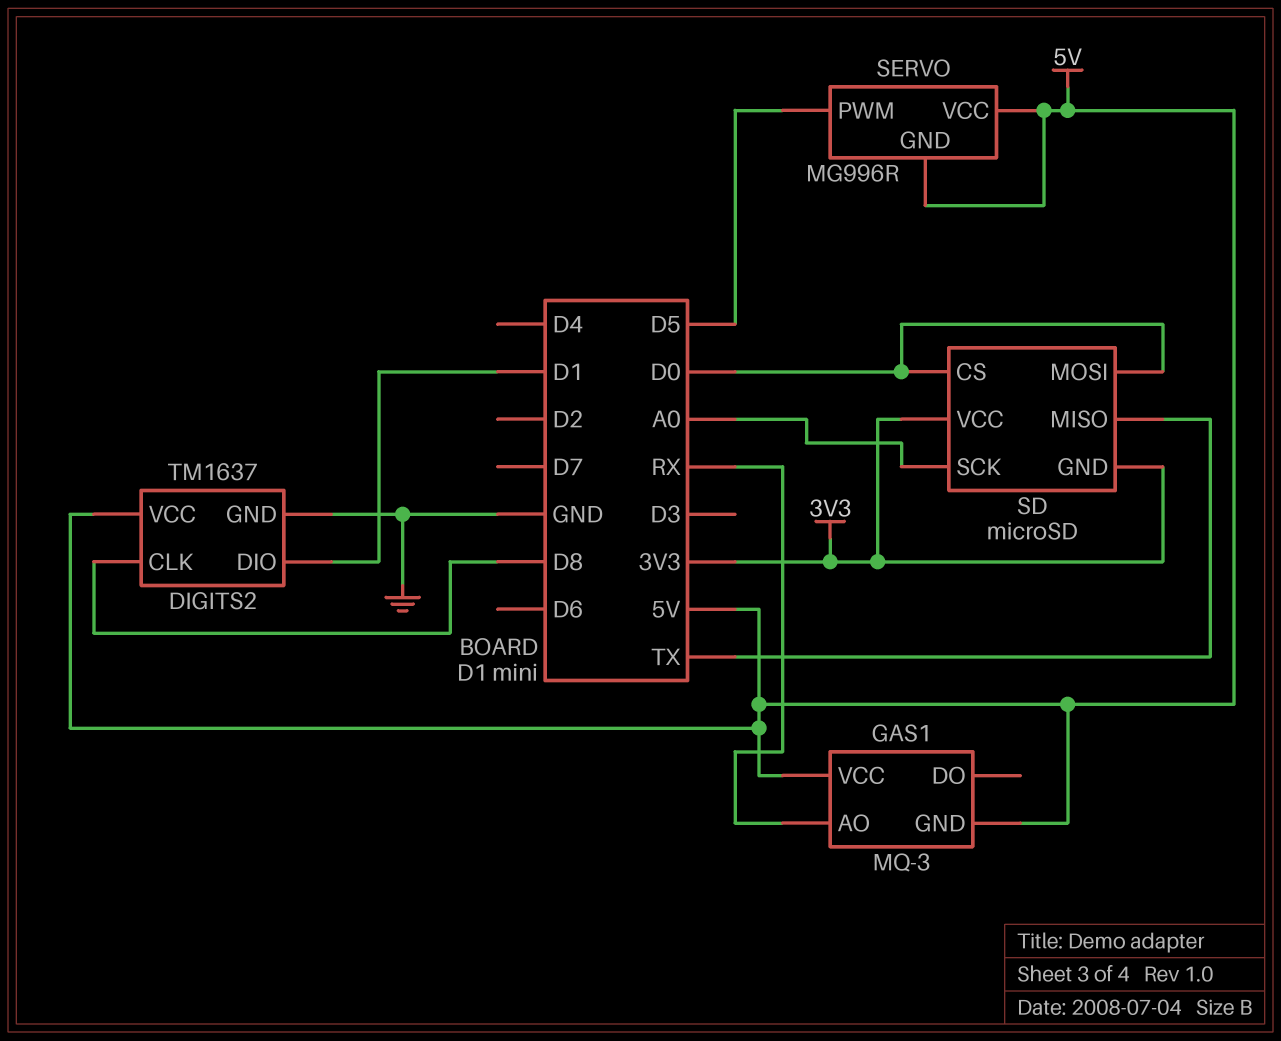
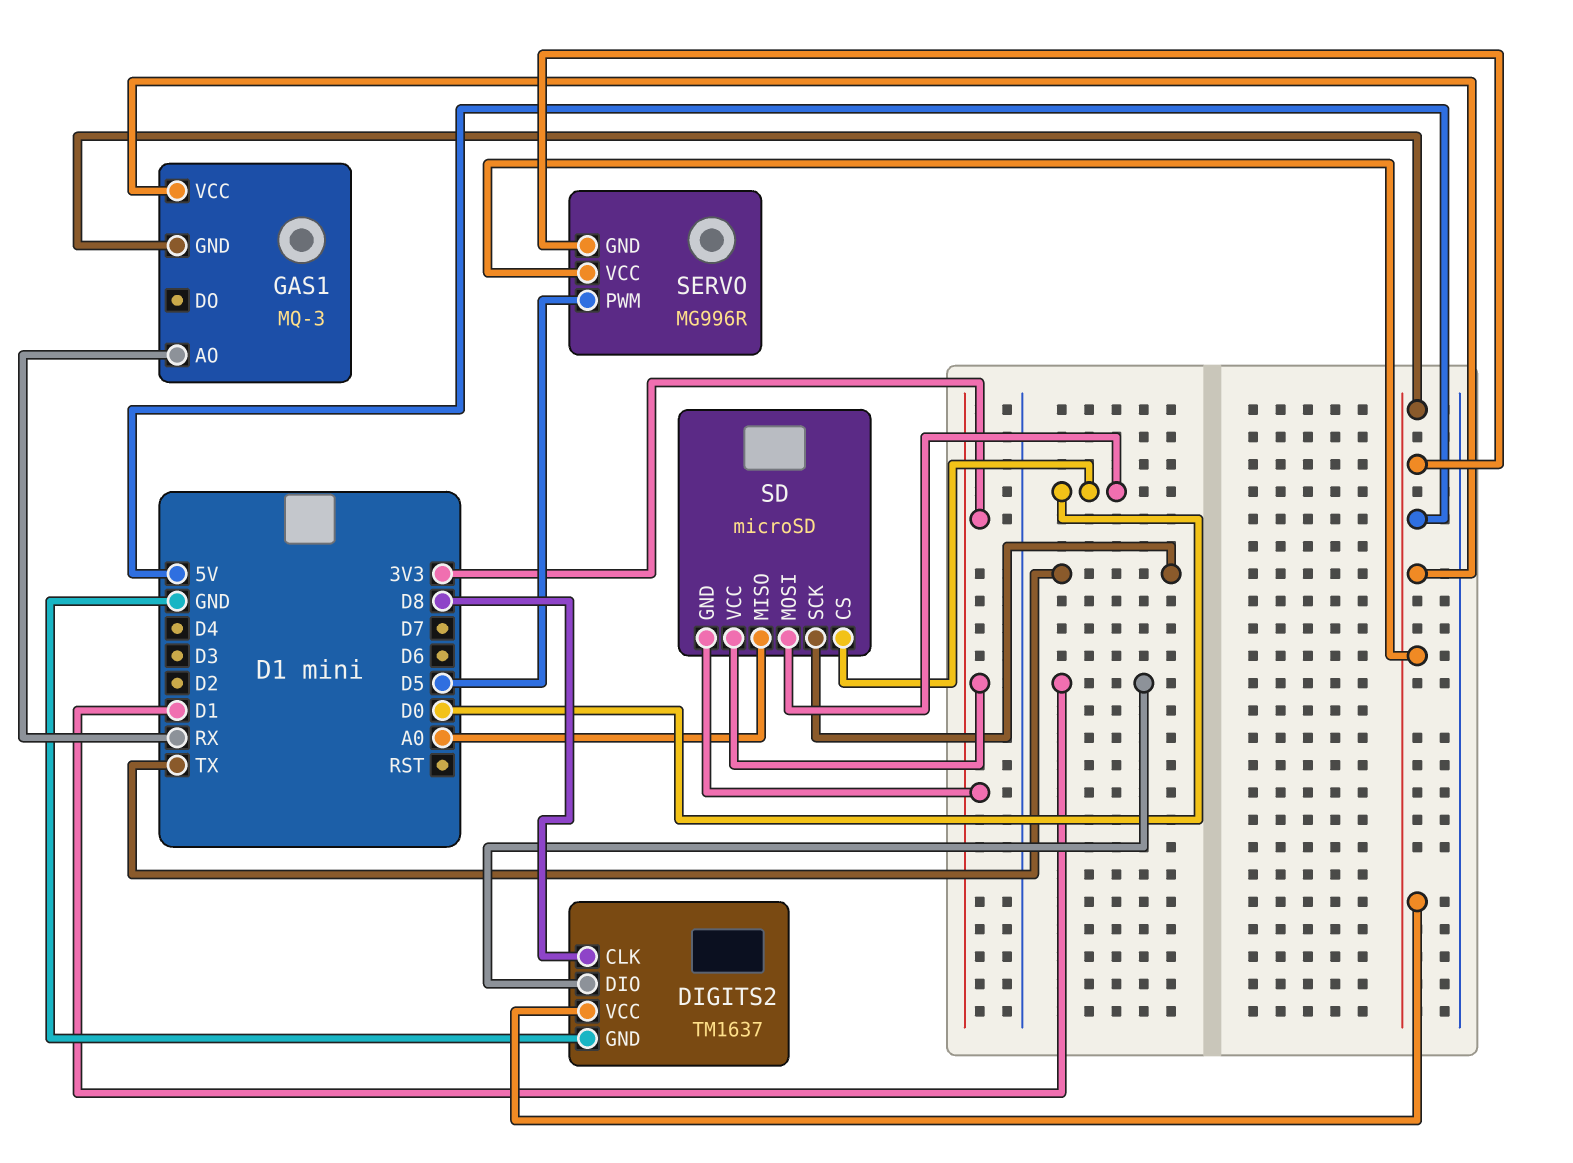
SD pin MISO: TX -> A0
SD pin SCK: A0 -> TX

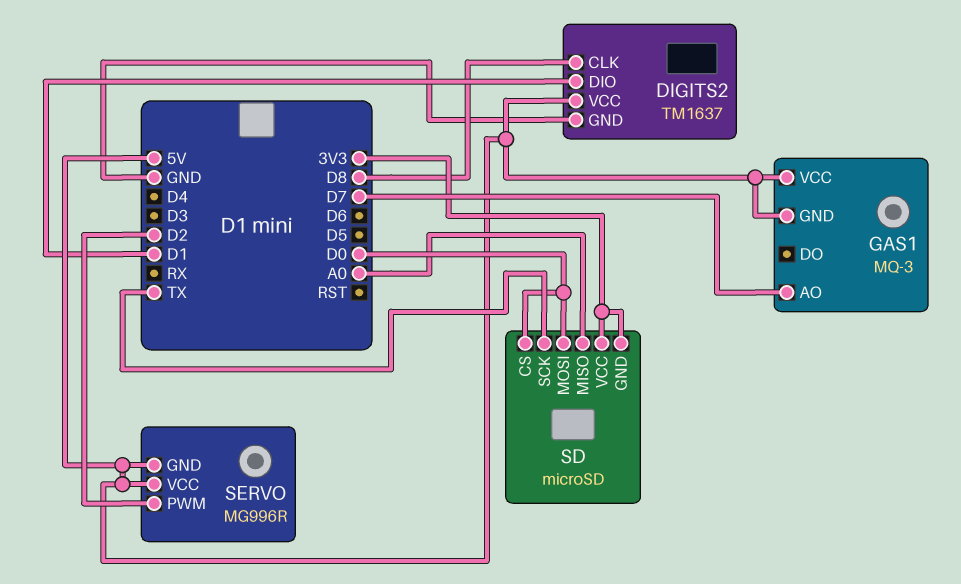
GAS1 pin AO: RX -> D7
SERVO pin PWM: D5 -> D2

